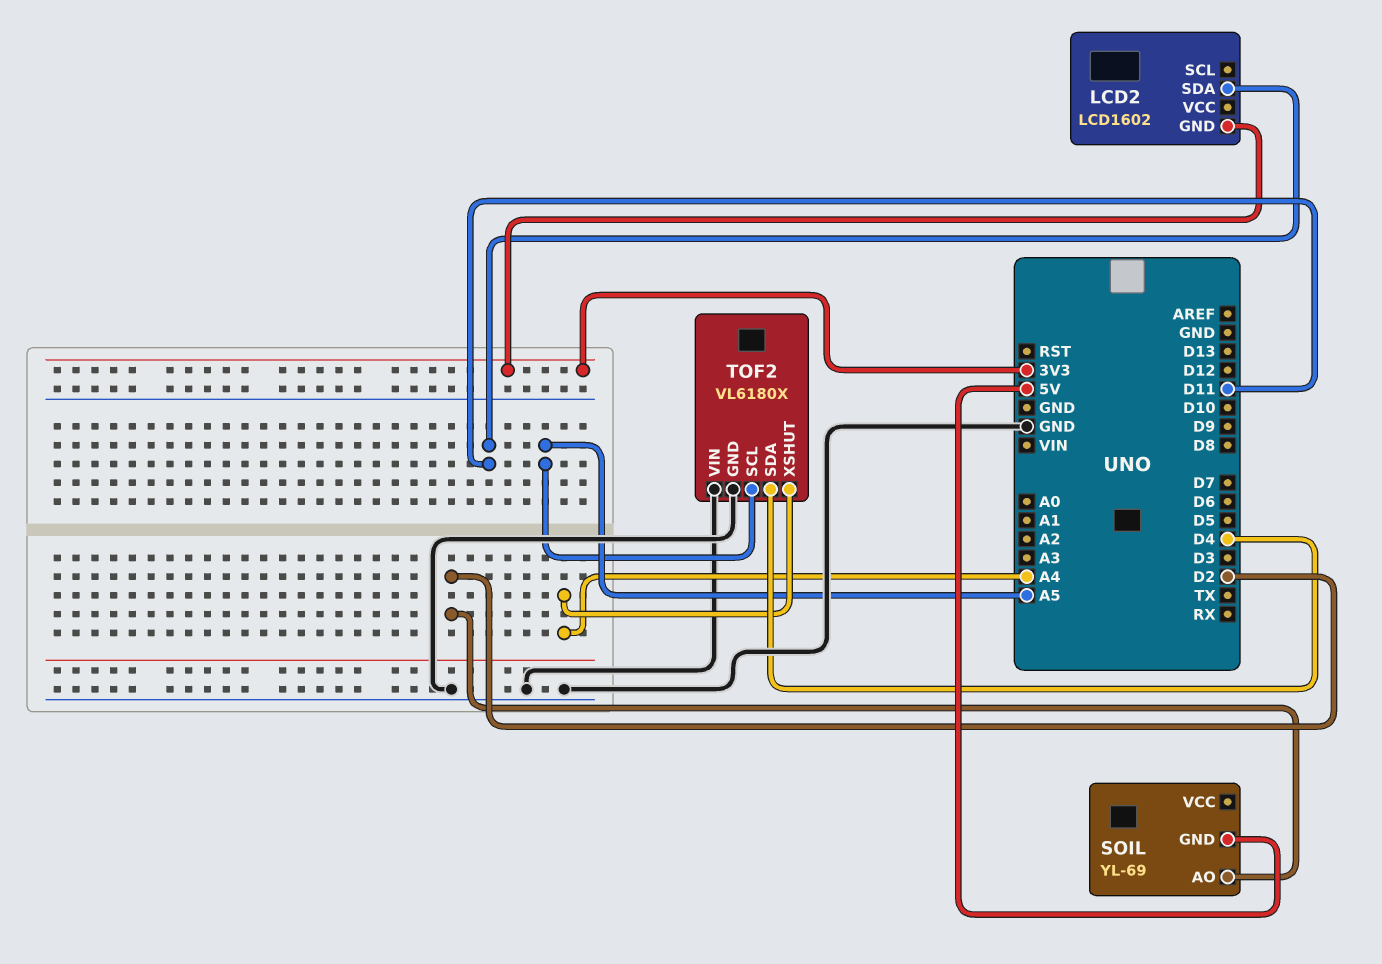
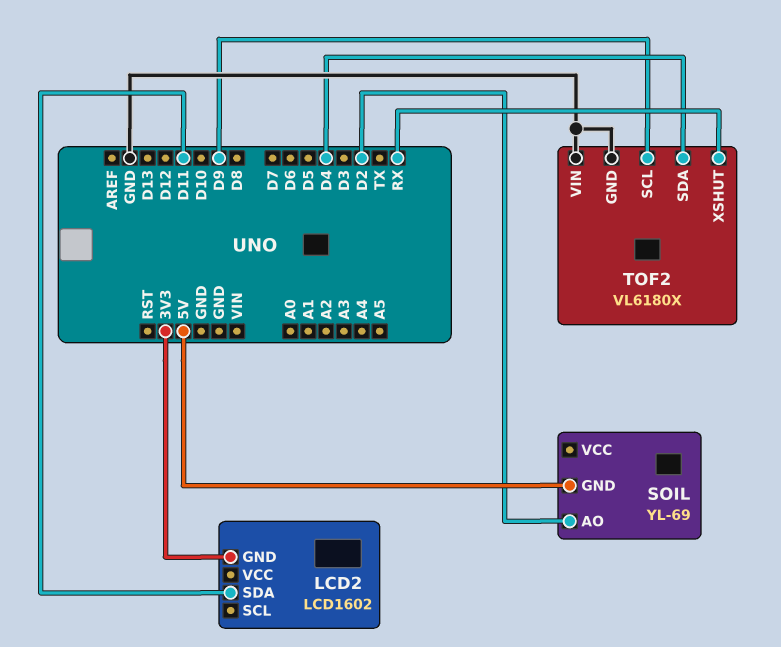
TOF2 pin SCL: A5 -> D9
TOF2 pin XSHUT: A4 -> RX

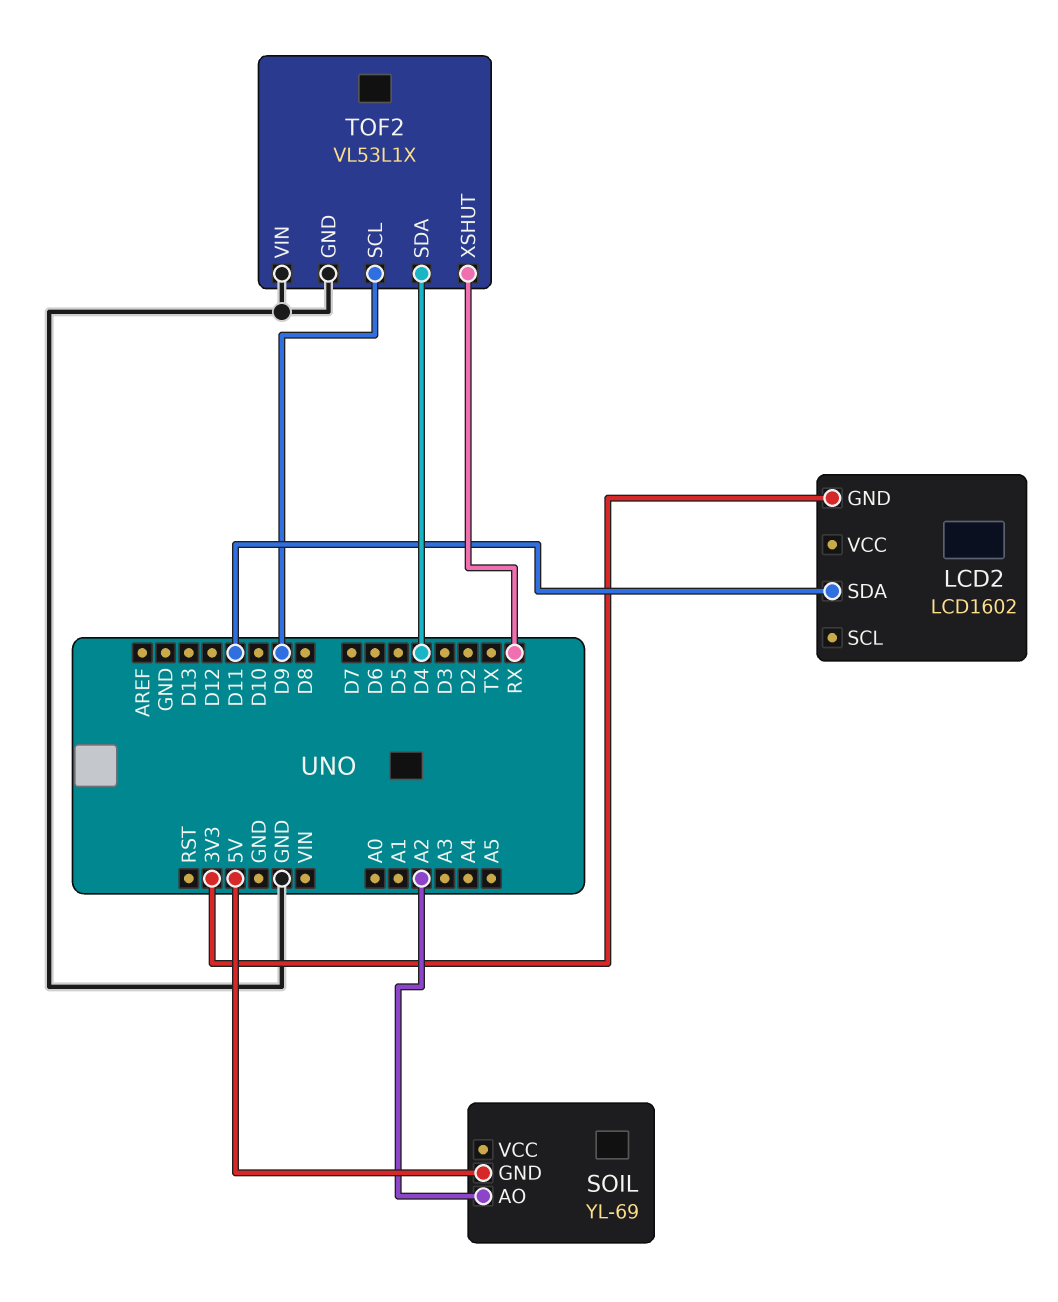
SOIL pin AO: D2 -> A2
TOF2: VL6180X -> VL53L1X

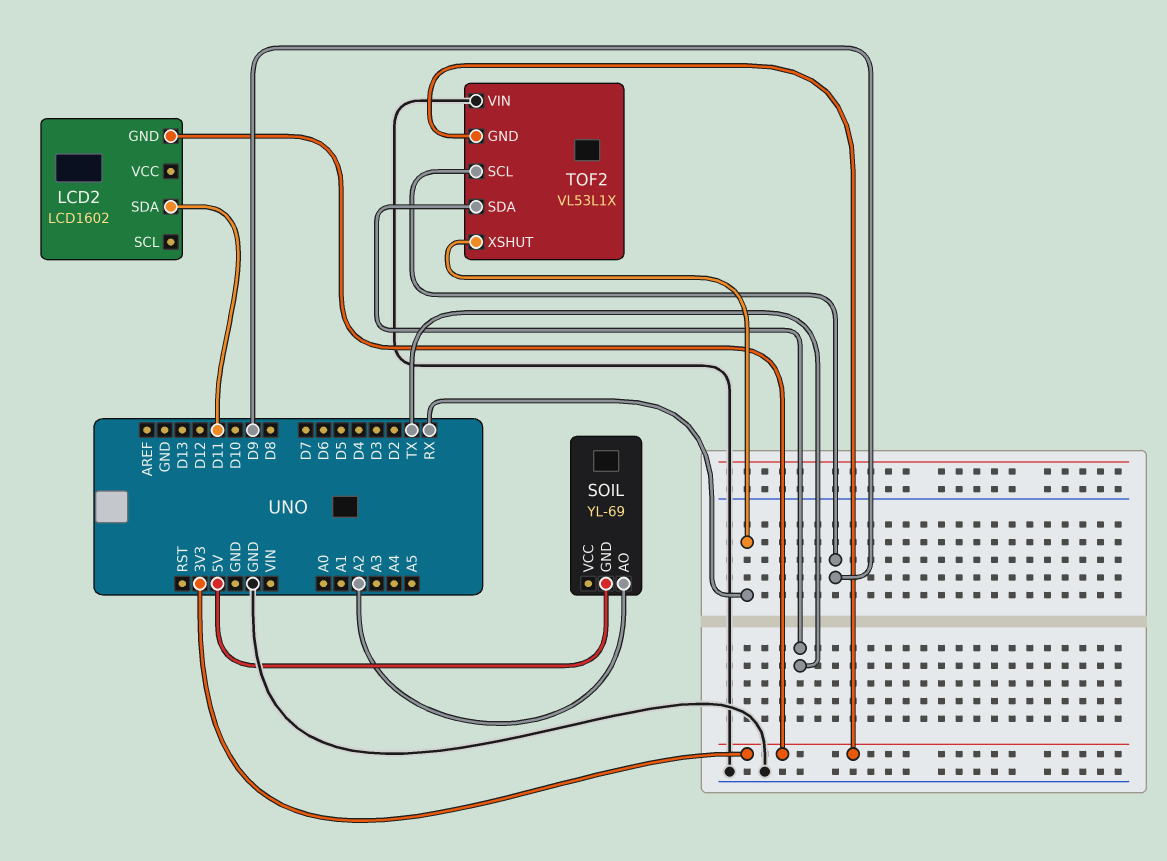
TOF2 pin GND: GND -> 3V3
TOF2 pin SDA: D4 -> TX

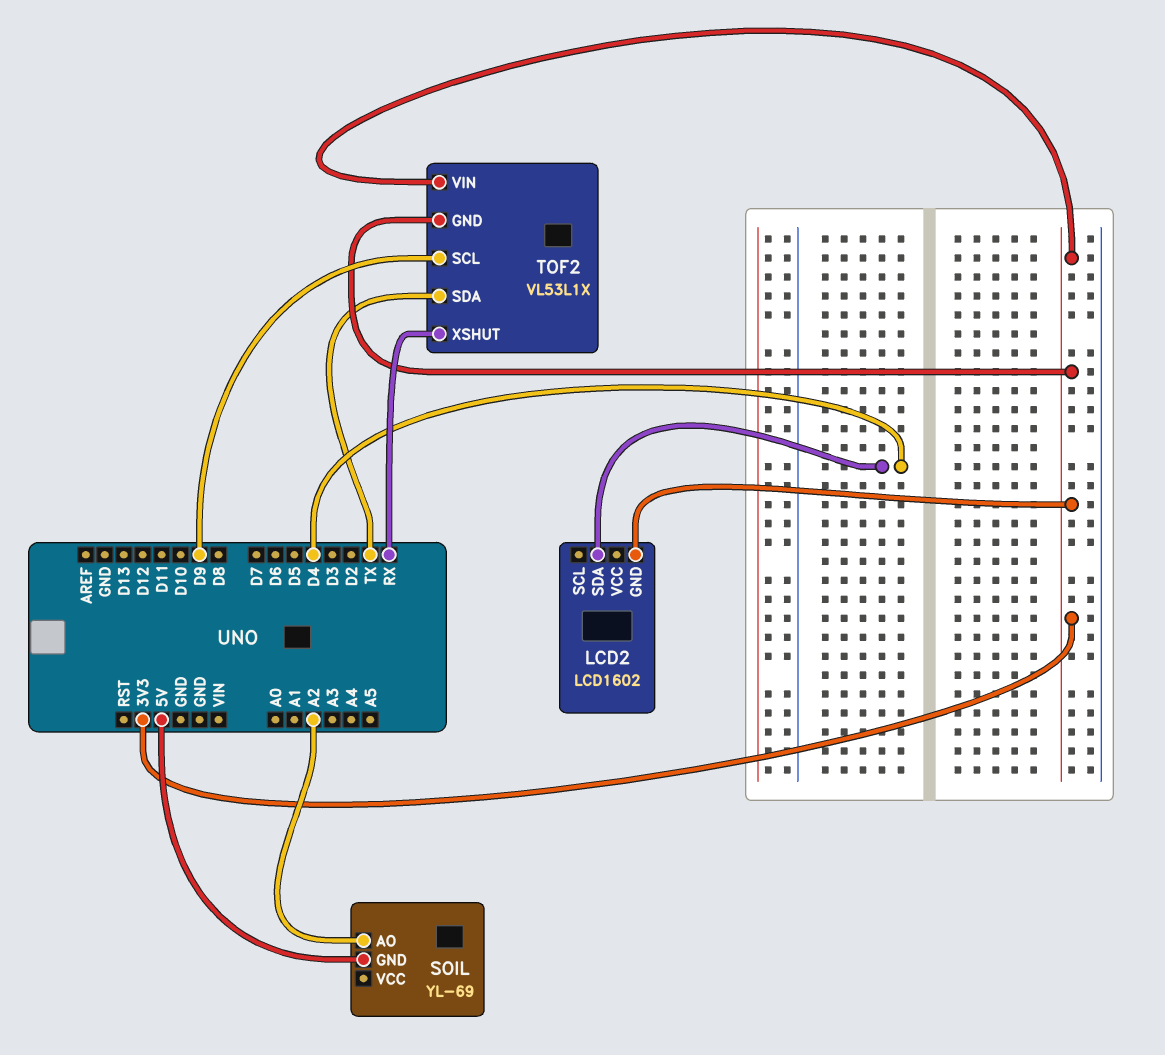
LCD2 pin SDA: D11 -> D4
TOF2 pin VIN: GND -> 3V3

